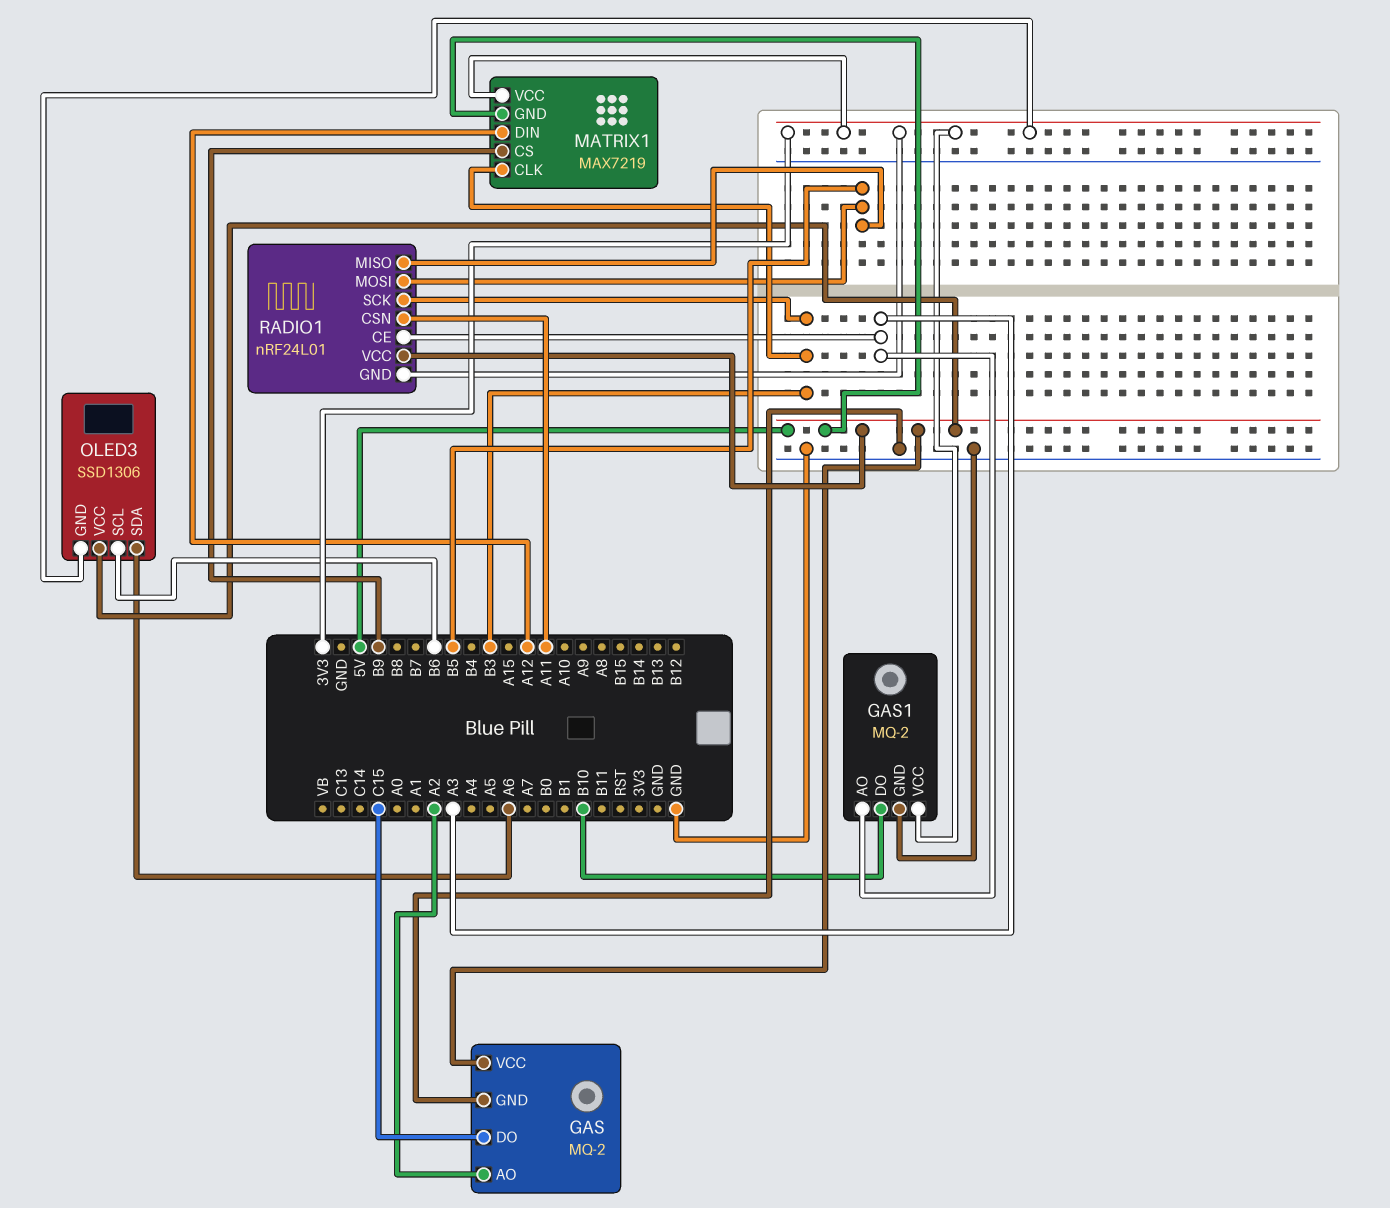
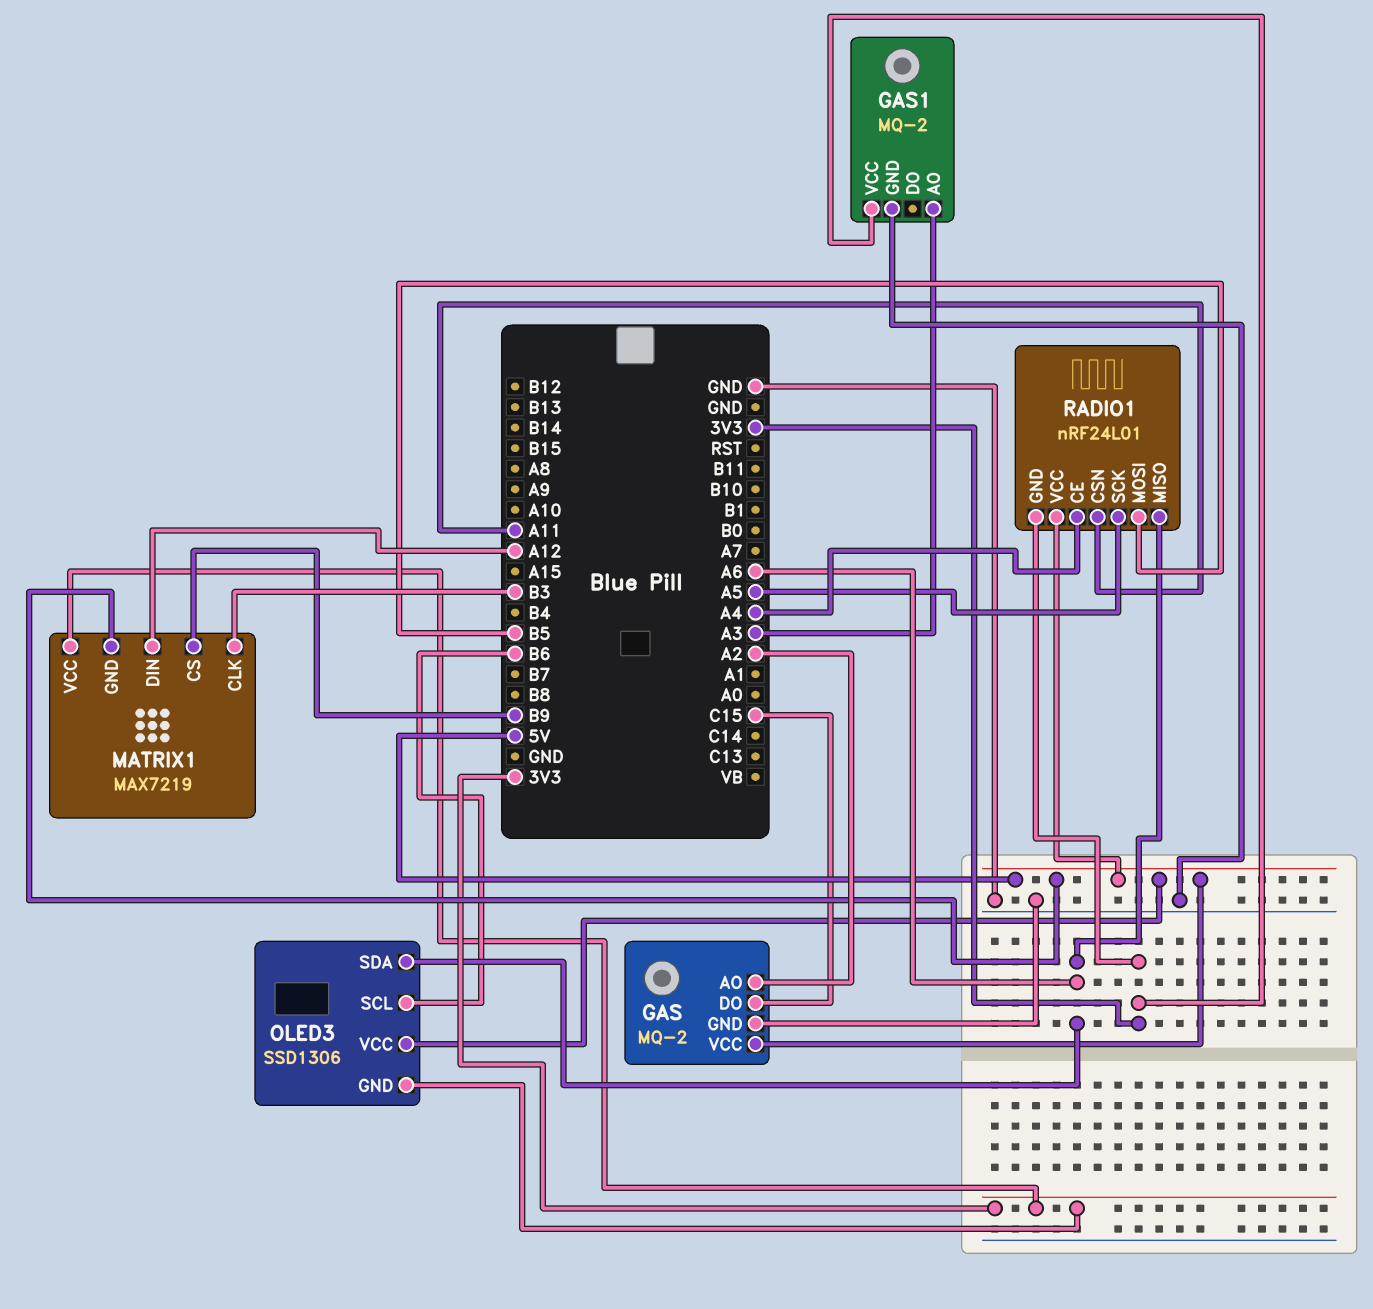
GAS1 pin DO: B10 -> none
RADIO1 pin CE: A3 -> A4
RADIO1 pin MISO: B5 -> A6
RADIO1 pin SCK: B3 -> A5

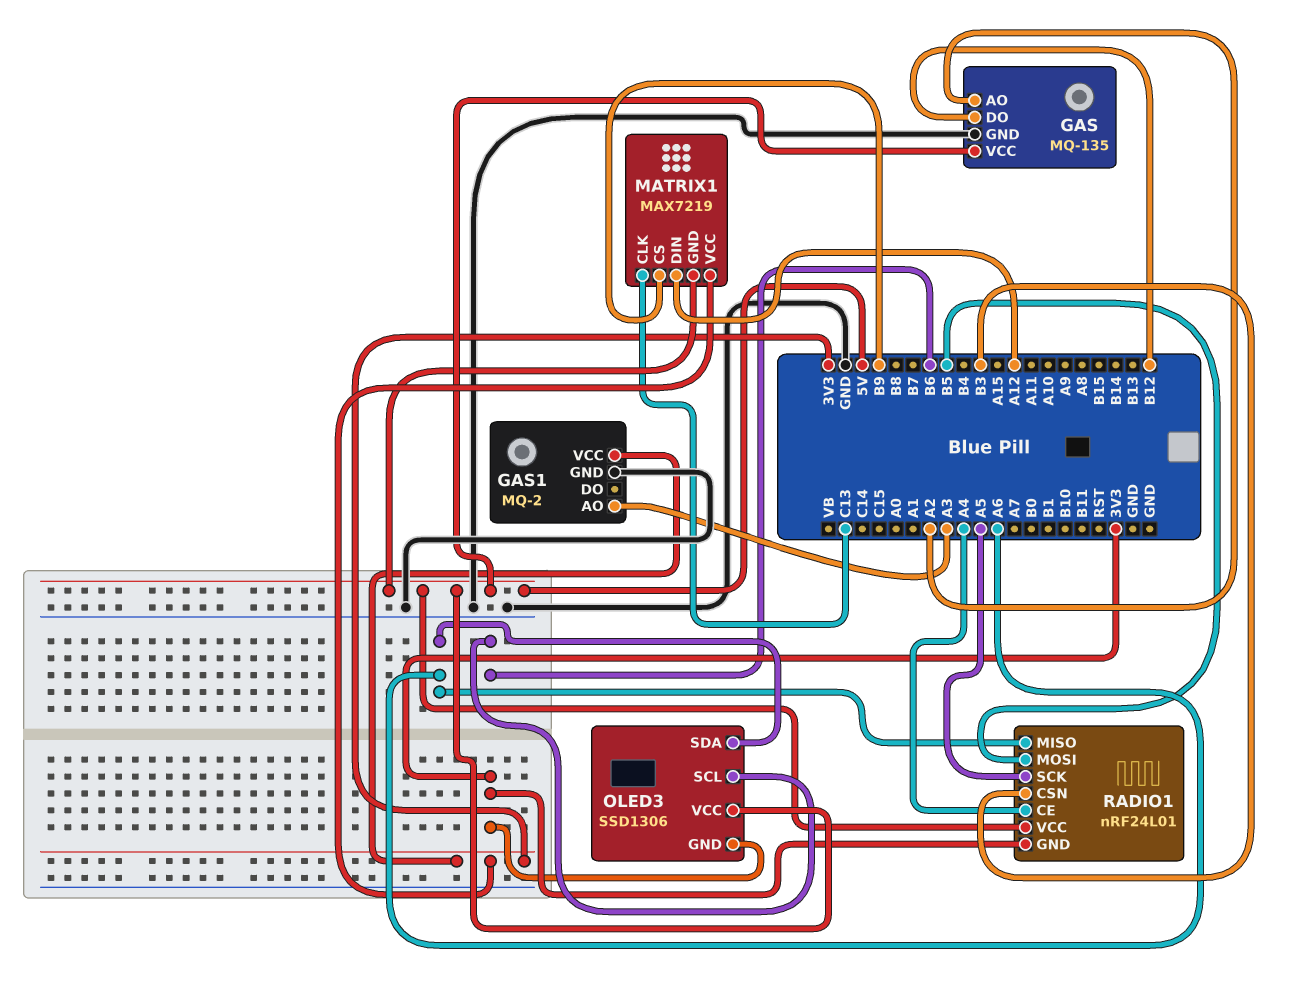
GAS: MQ-2 -> MQ-135
GAS pin DO: C15 -> B12
MATRIX1 pin CLK: B3 -> C13
RADIO1 pin CSN: A11 -> B3

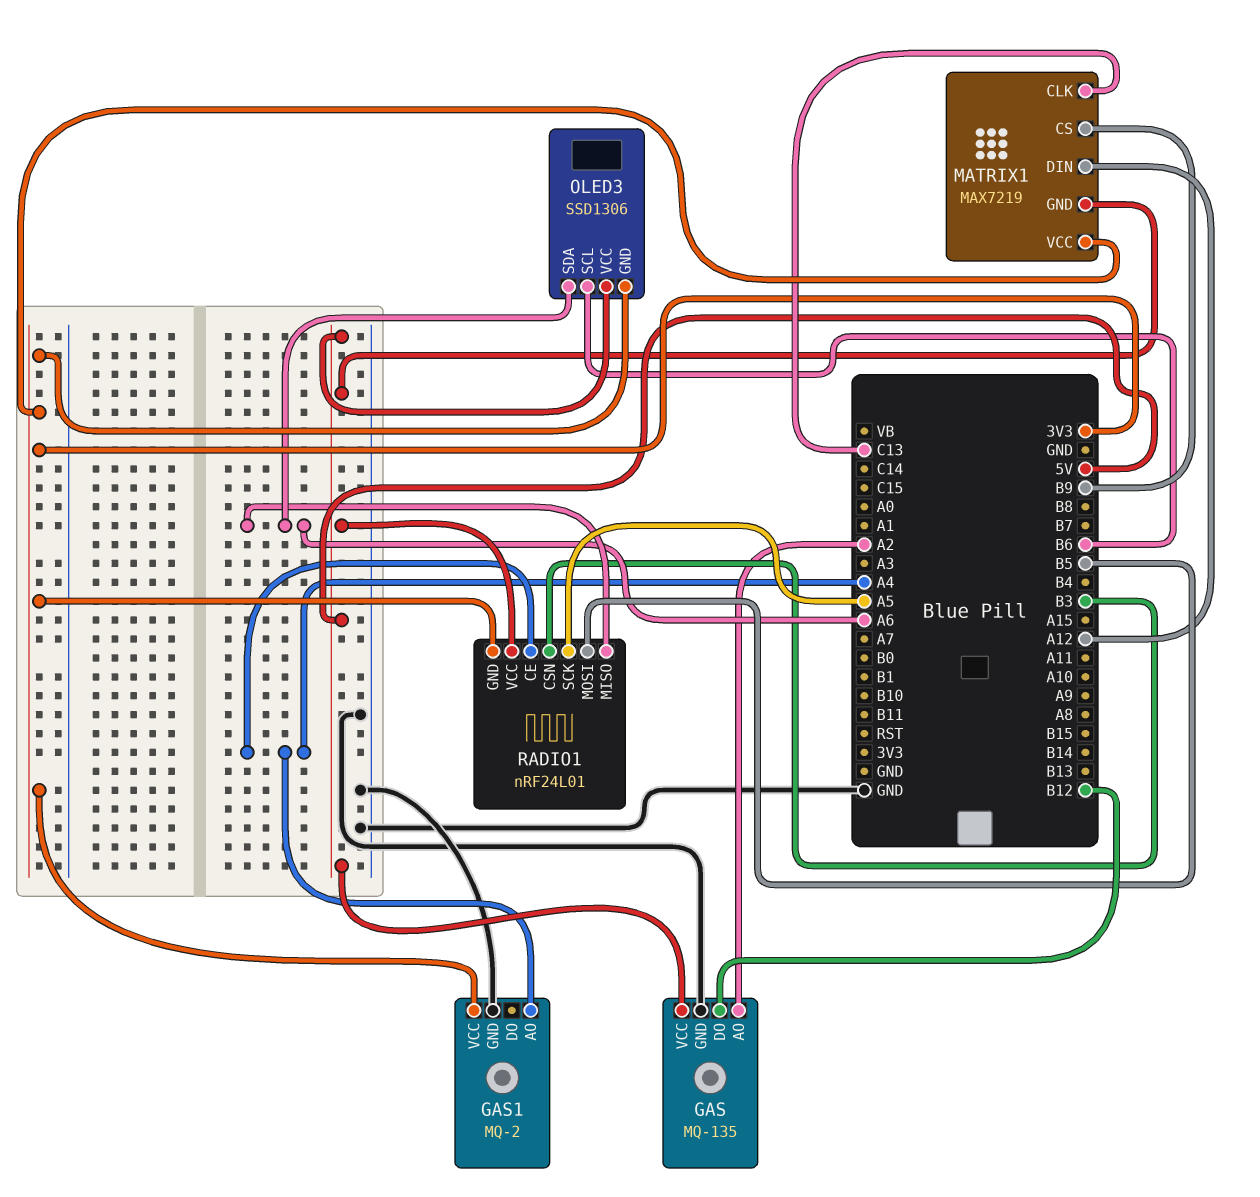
GAS1 pin AO: A3 -> A4

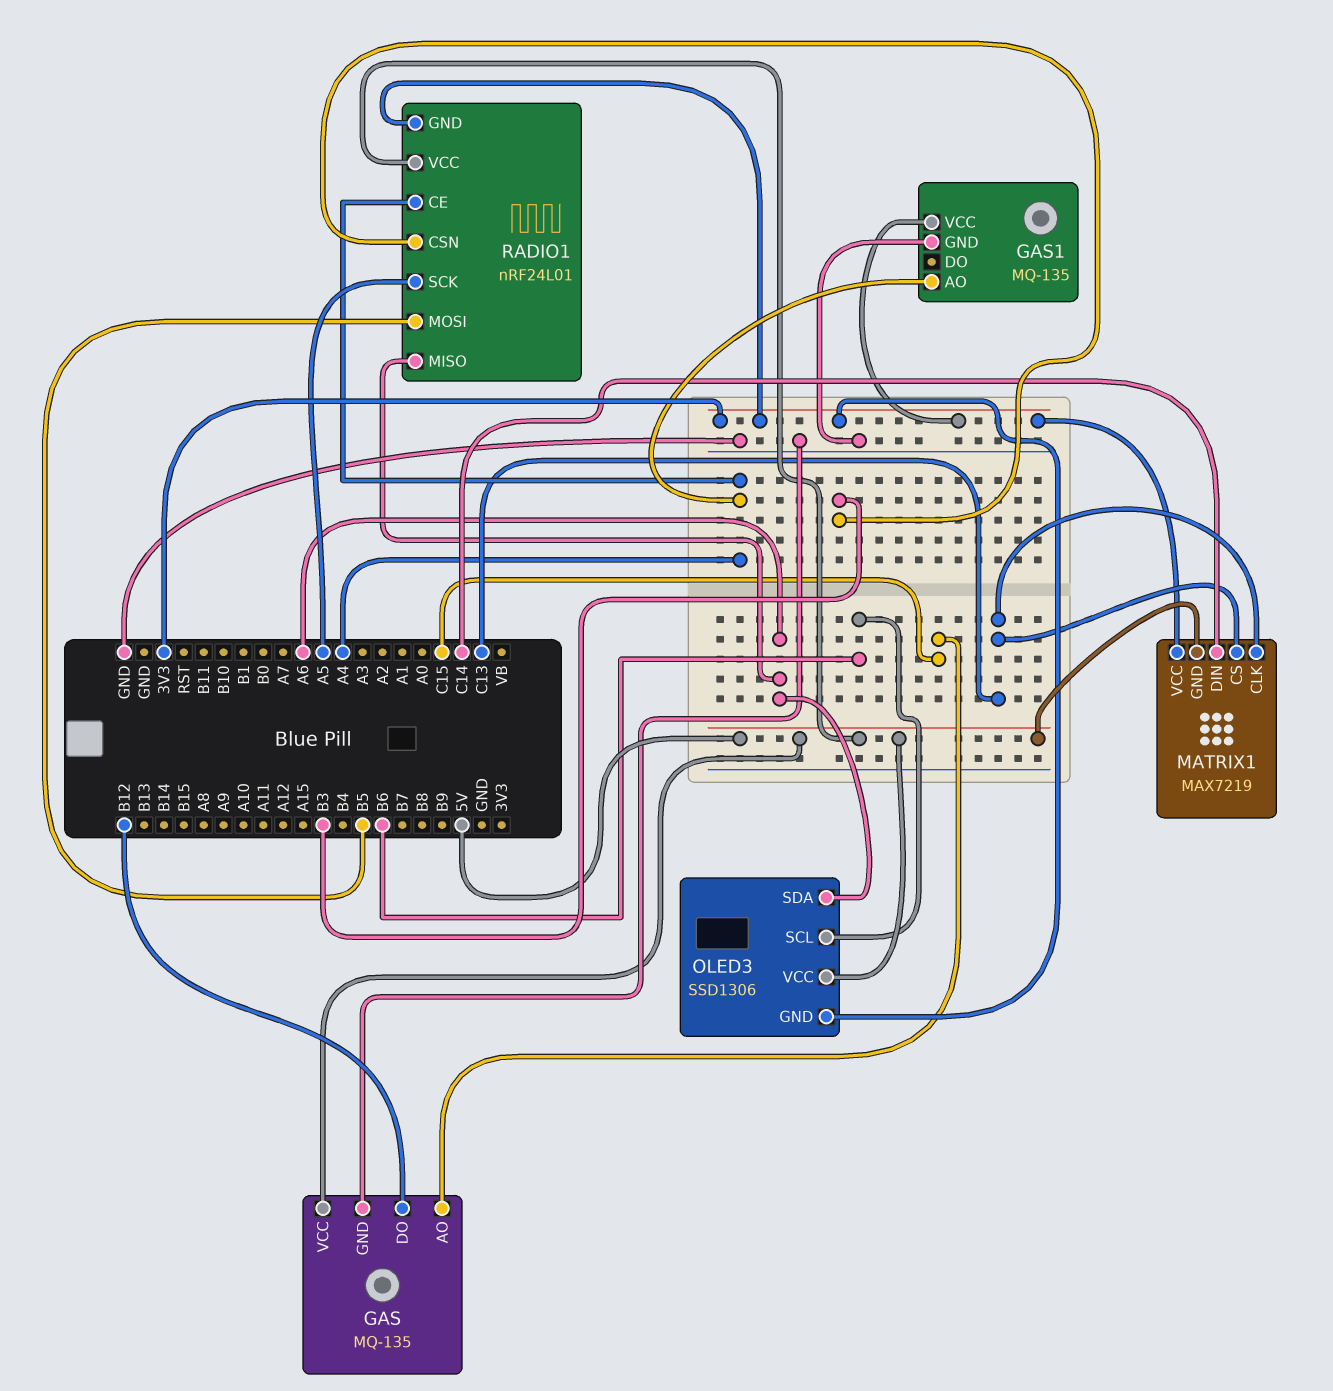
GAS pin AO: A2 -> C15
GAS1: MQ-2 -> MQ-135
MATRIX1 pin CS: B9 -> C13
MATRIX1 pin DIN: A12 -> C14

